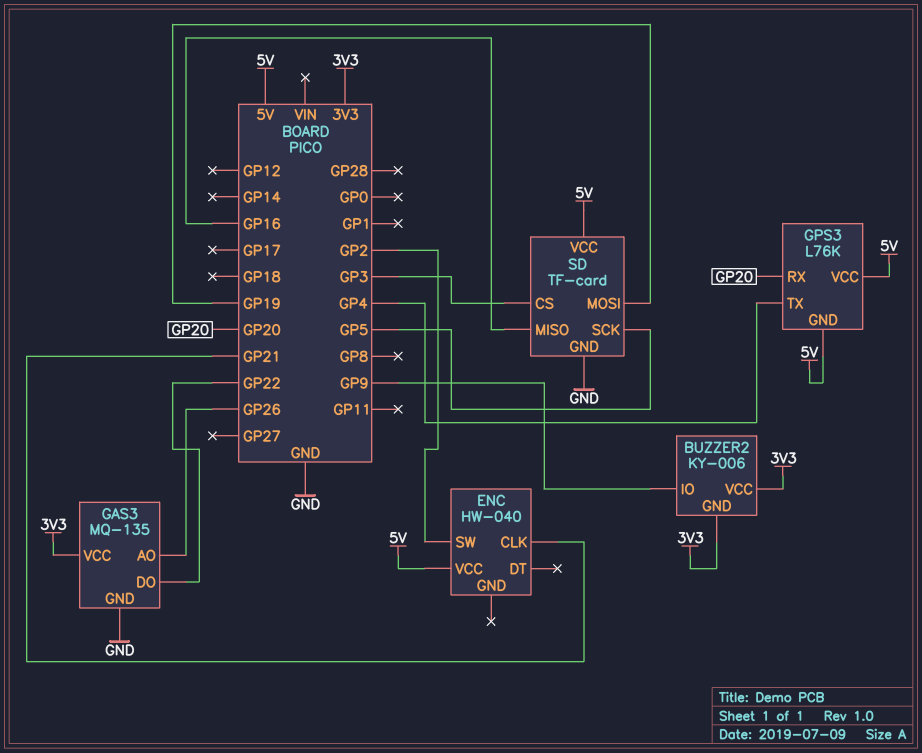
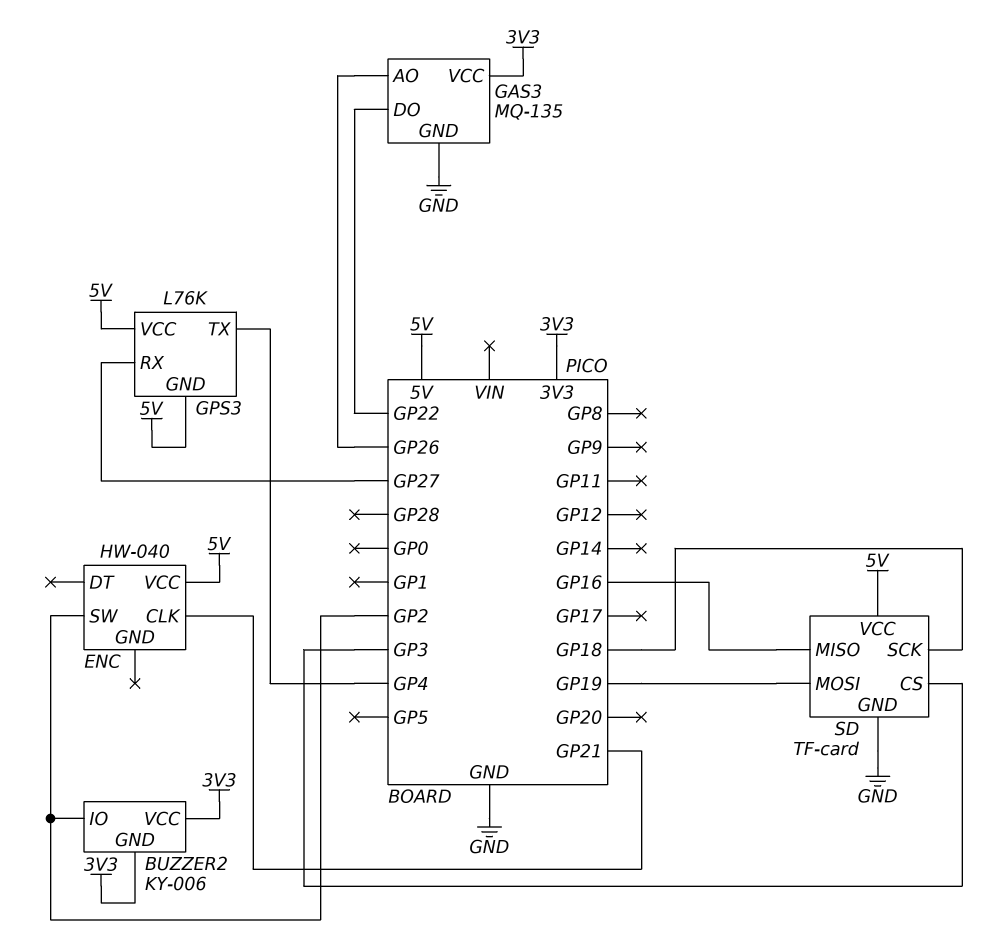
BUZZER2 pin IO: GP9 -> GP2
GPS3 pin RX: GP20 -> GP27
SD pin SCK: GP5 -> GP18

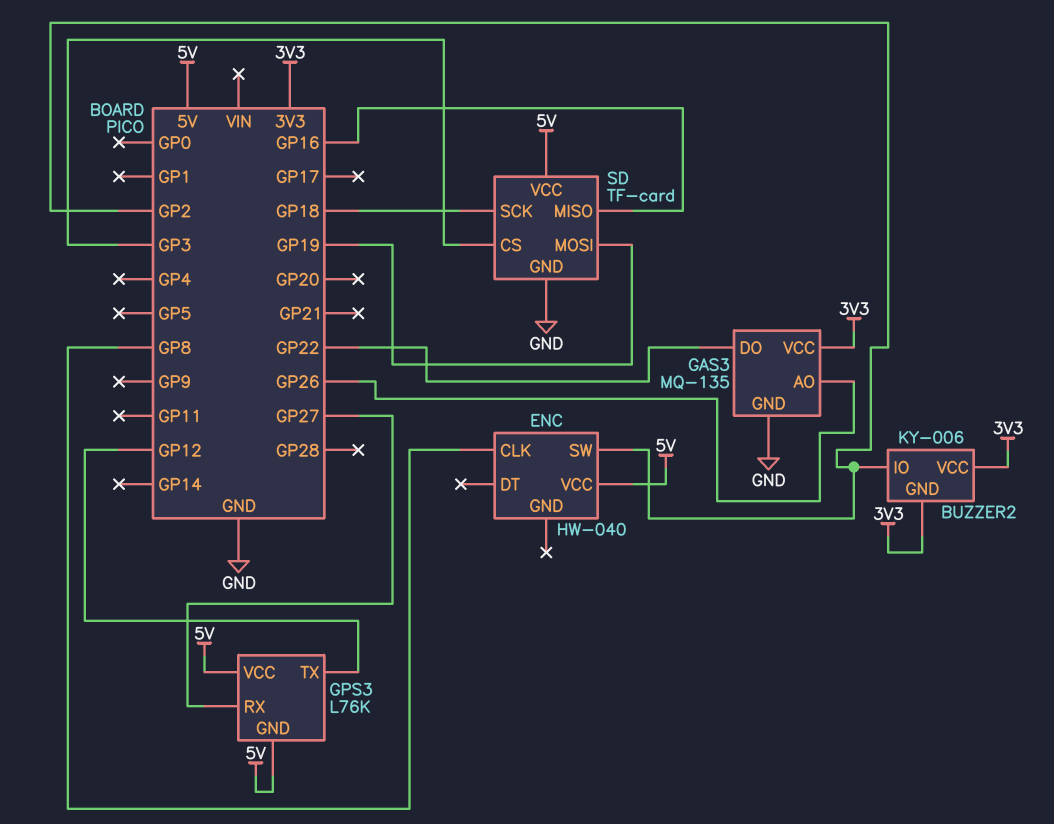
ENC pin CLK: GP21 -> GP8
GPS3 pin TX: GP4 -> GP12

